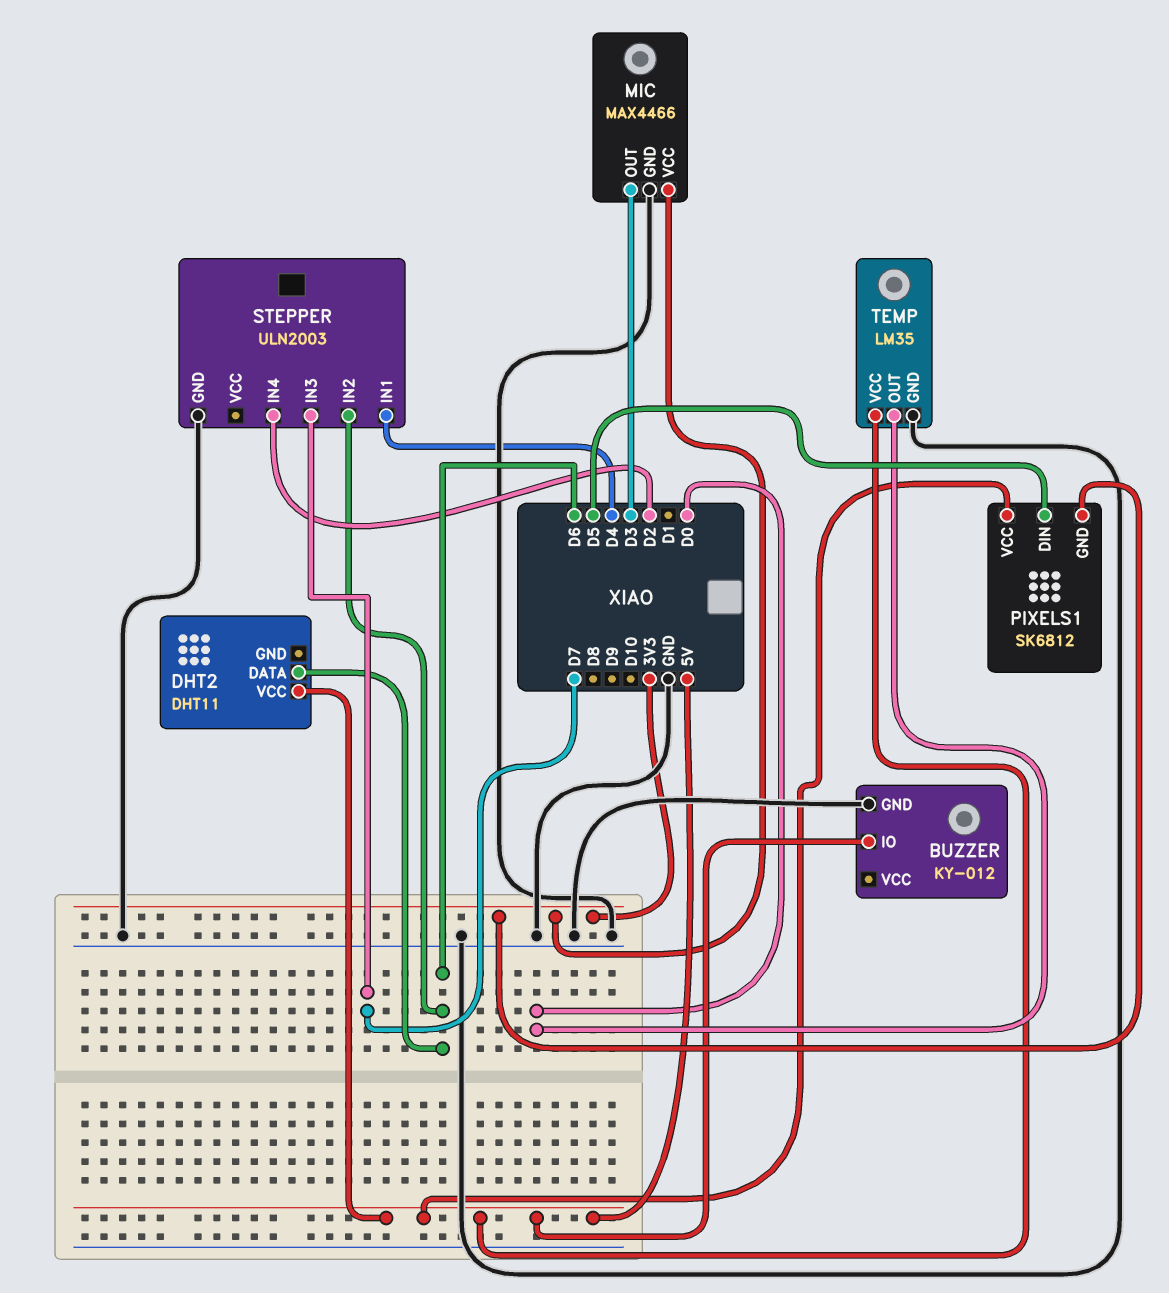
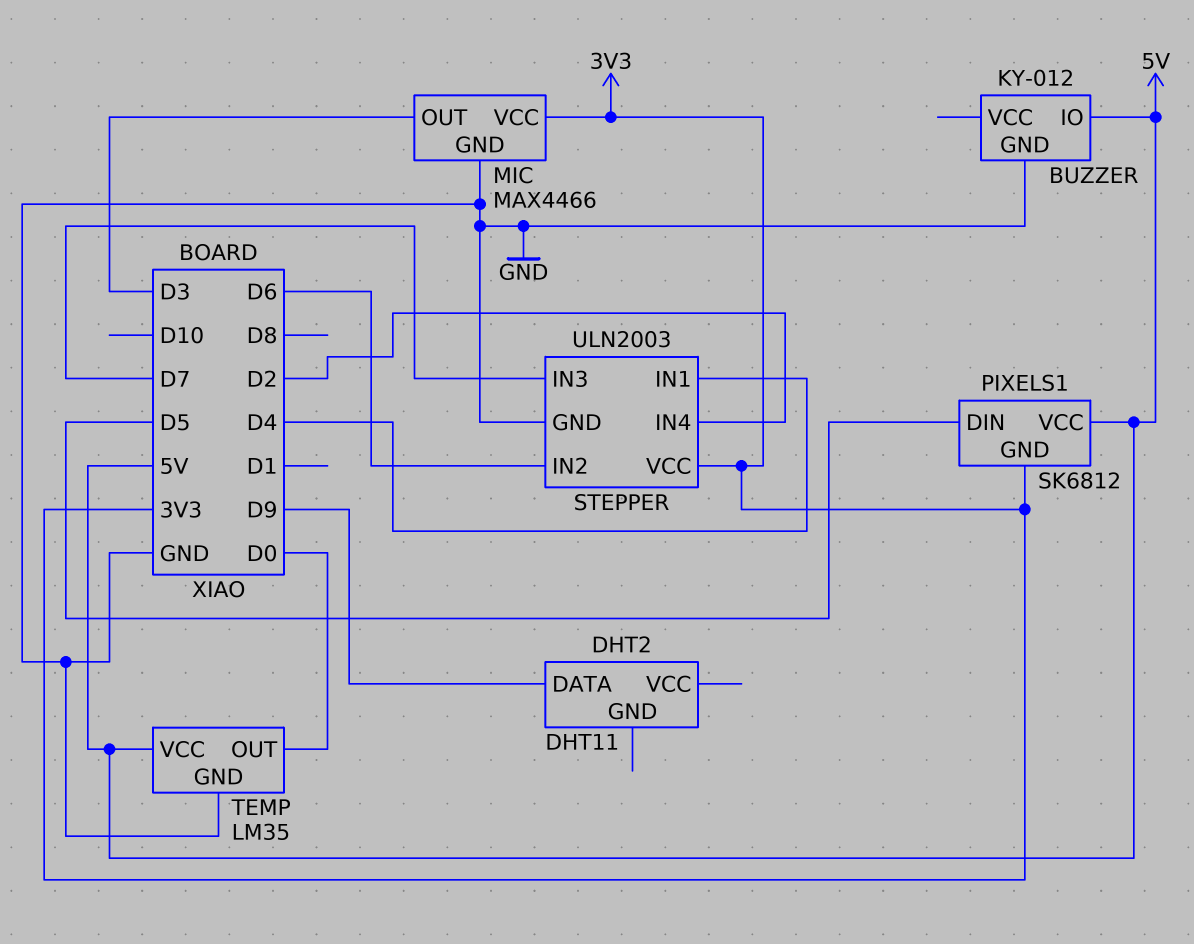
DHT2 pin DATA: D6 -> D9
DHT2 pin VCC: 5V -> none
STEPPER pin VCC: none -> 3V3

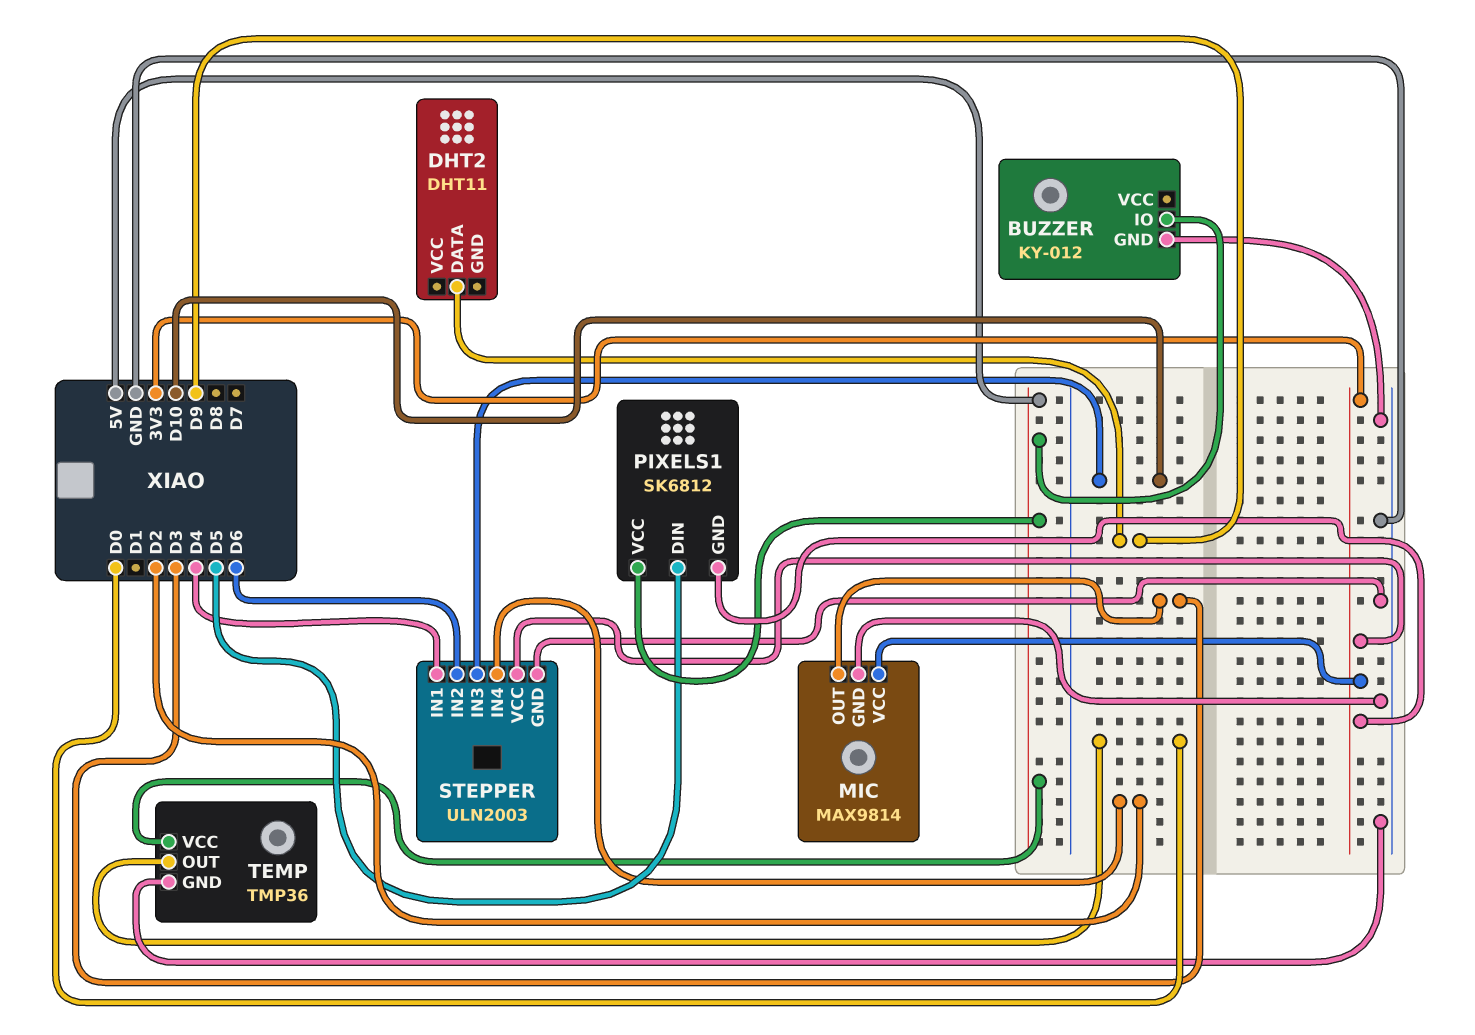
MIC: MAX4466 -> MAX9814
STEPPER pin IN3: D7 -> D10
TEMP: LM35 -> TMP36

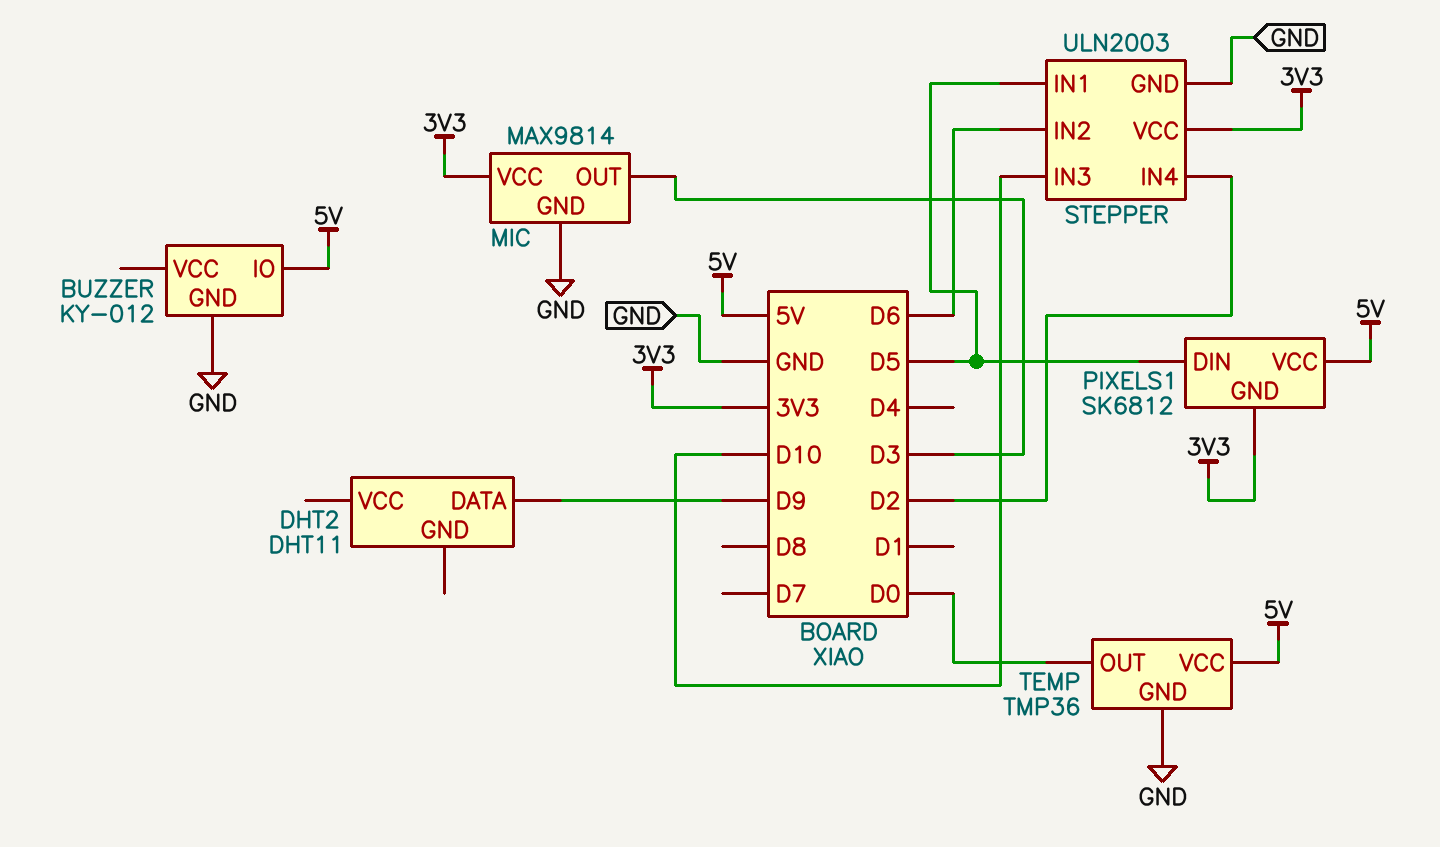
STEPPER pin IN1: D4 -> D5

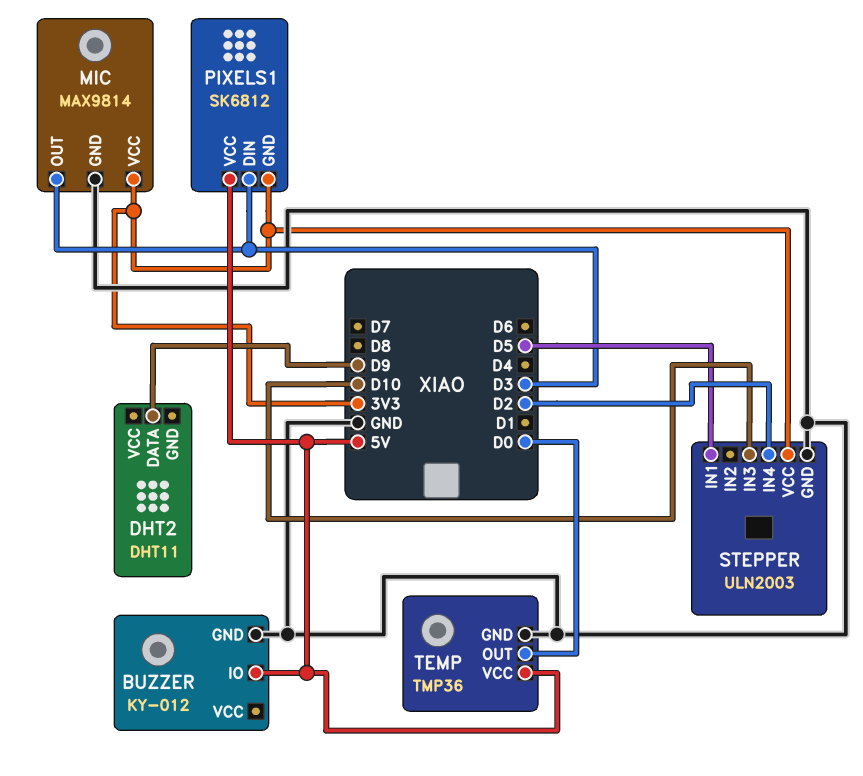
PIXELS1 pin DIN: D5 -> D3
STEPPER pin IN2: D6 -> none

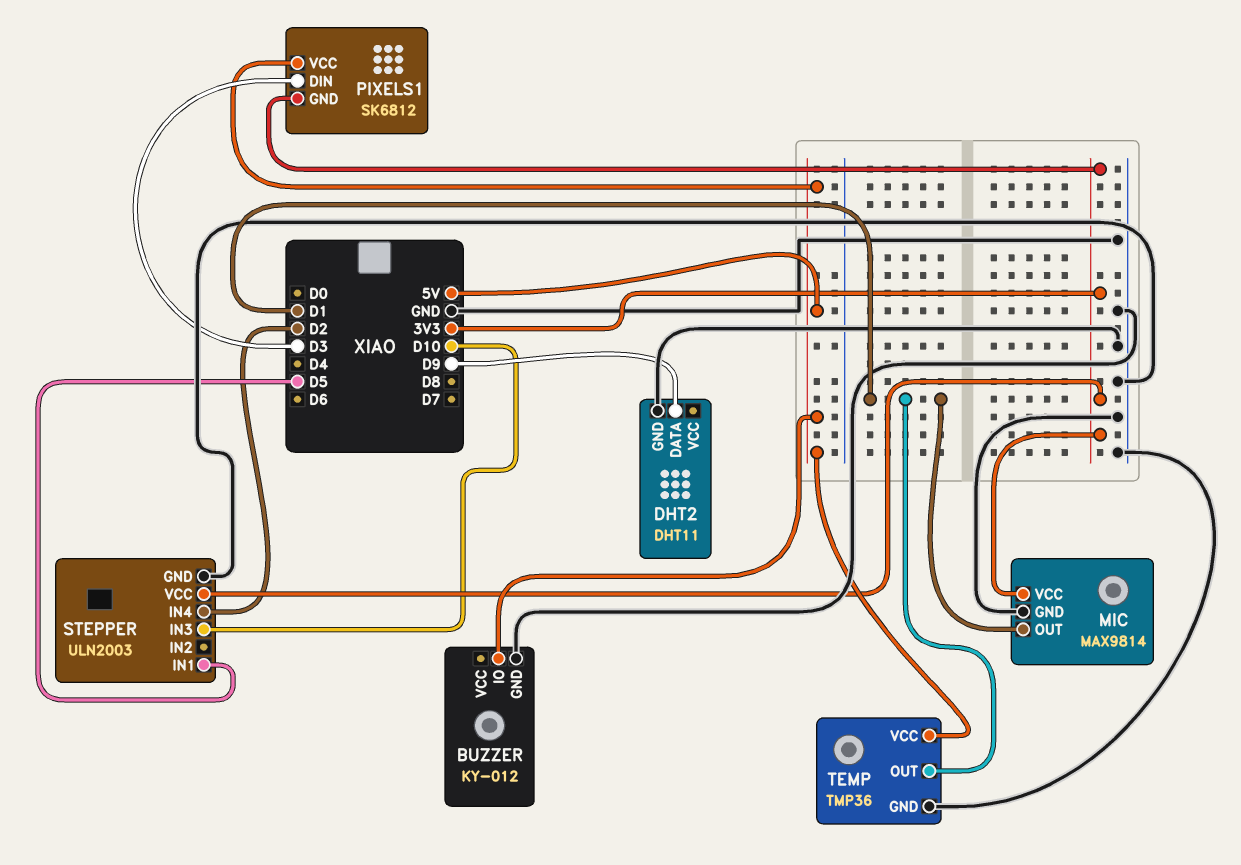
DHT2 pin GND: none -> GND
MIC pin OUT: D3 -> D1
TEMP pin OUT: D0 -> D1

